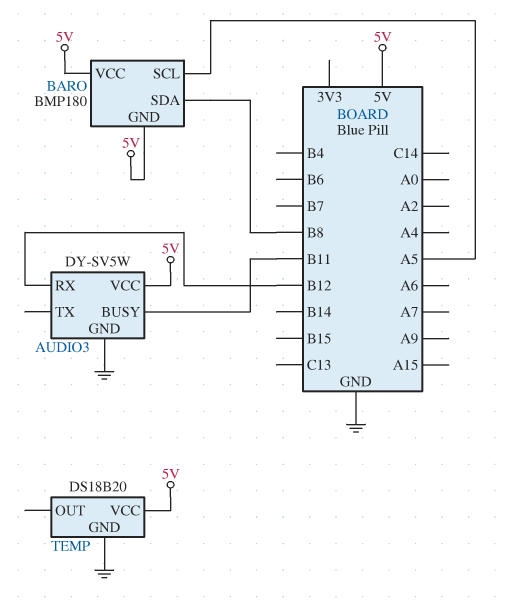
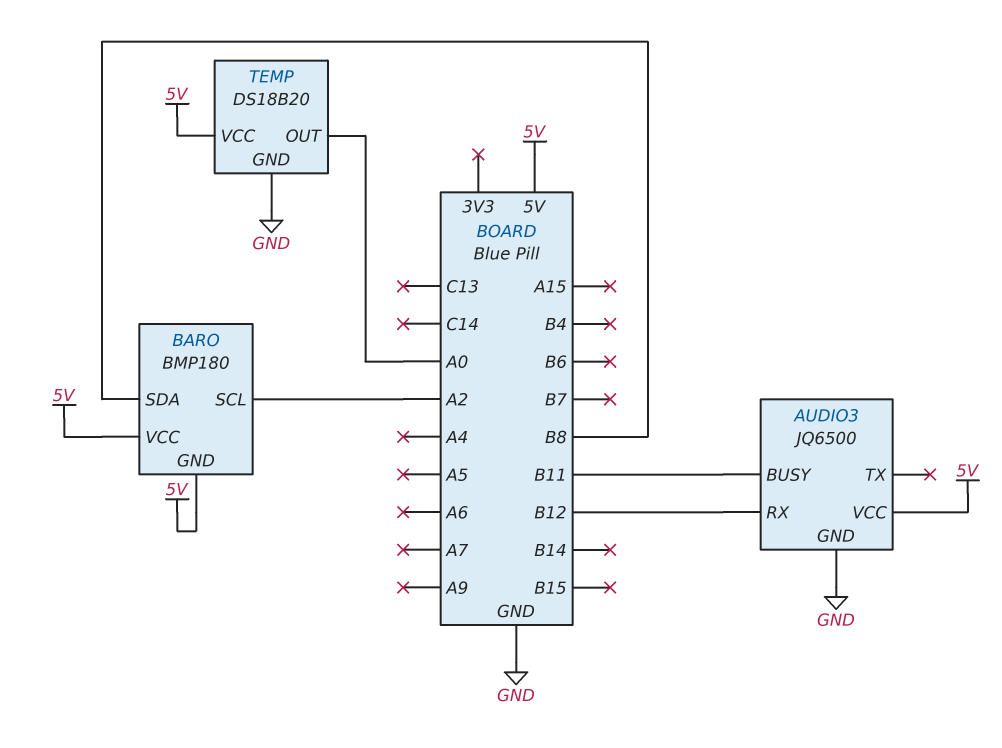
AUDIO3: DY-SV5W -> JQ6500
BARO pin SCL: A5 -> A2
TEMP pin OUT: none -> A0

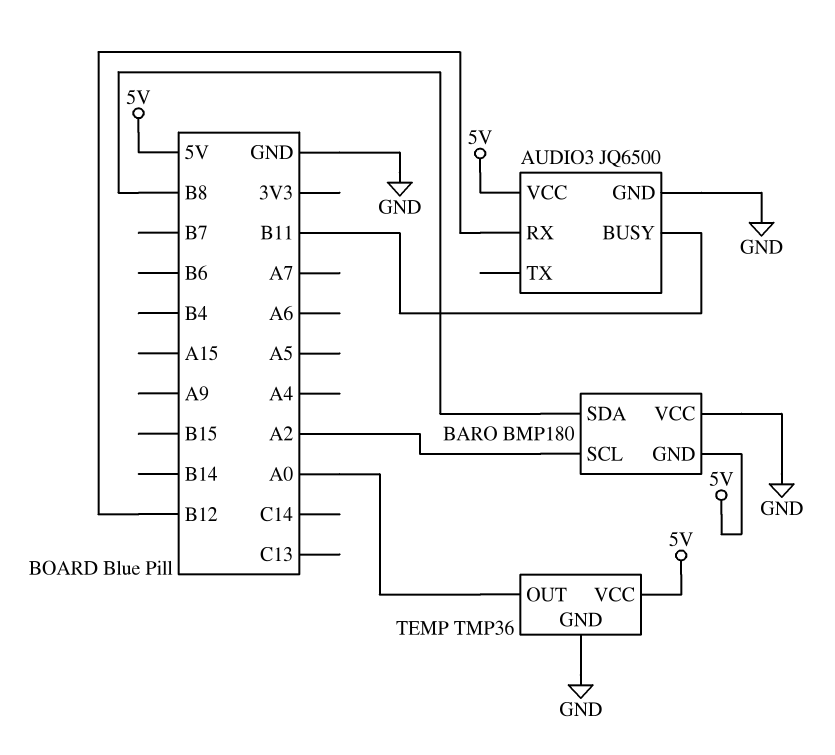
BARO pin VCC: 5V -> GND
TEMP: DS18B20 -> TMP36

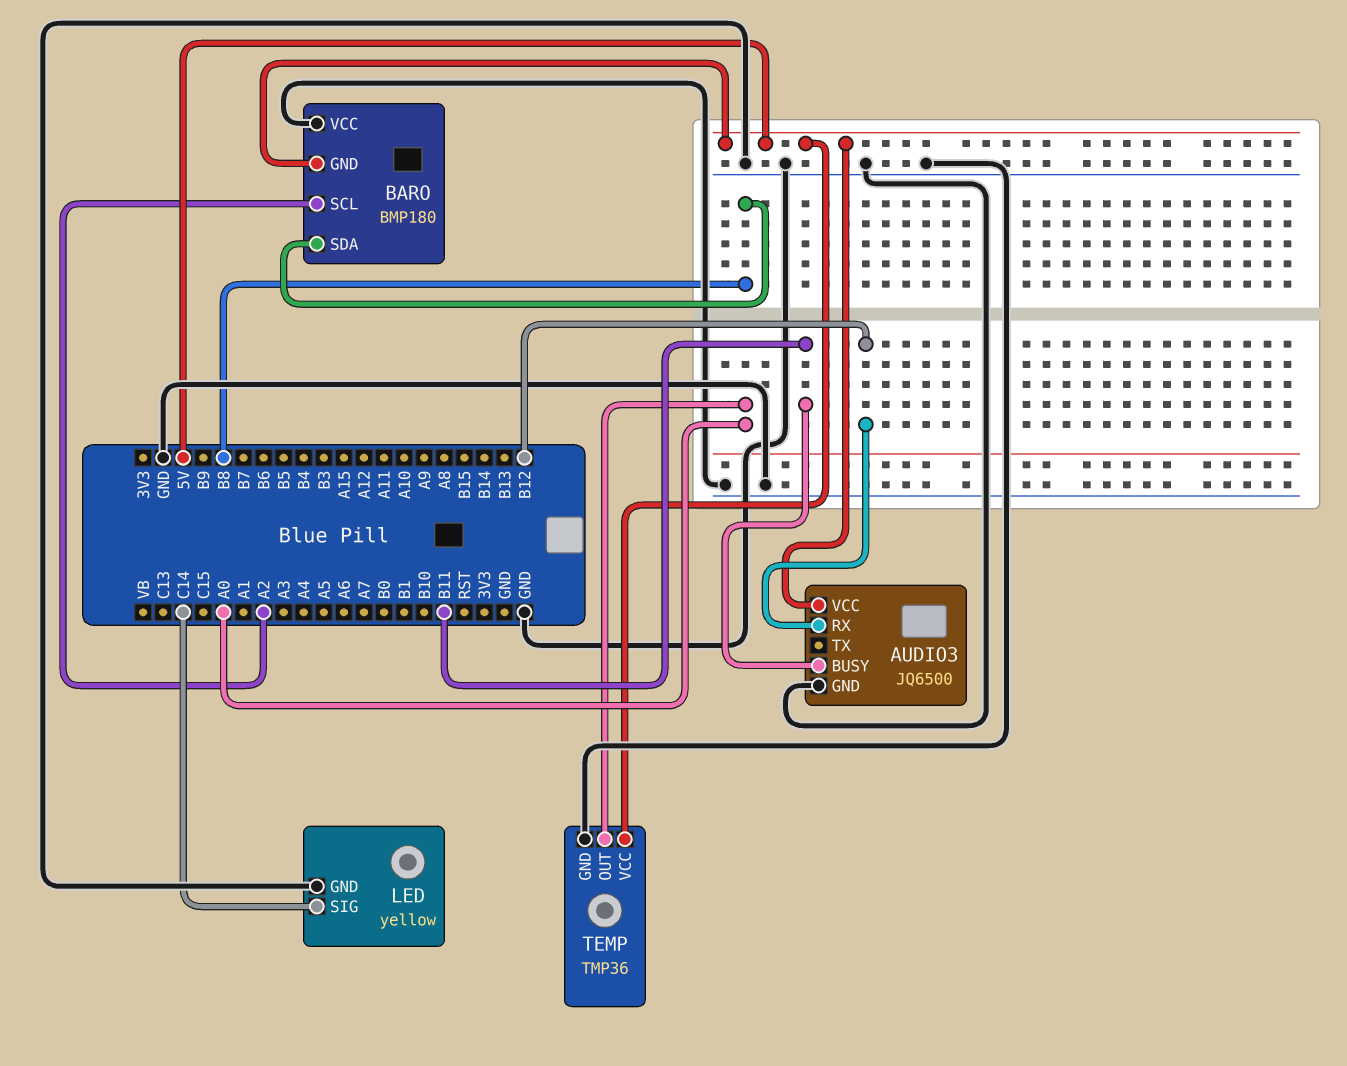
LED: none -> yellow
LED pin GND: none -> GND
LED pin SIG: none -> C14

